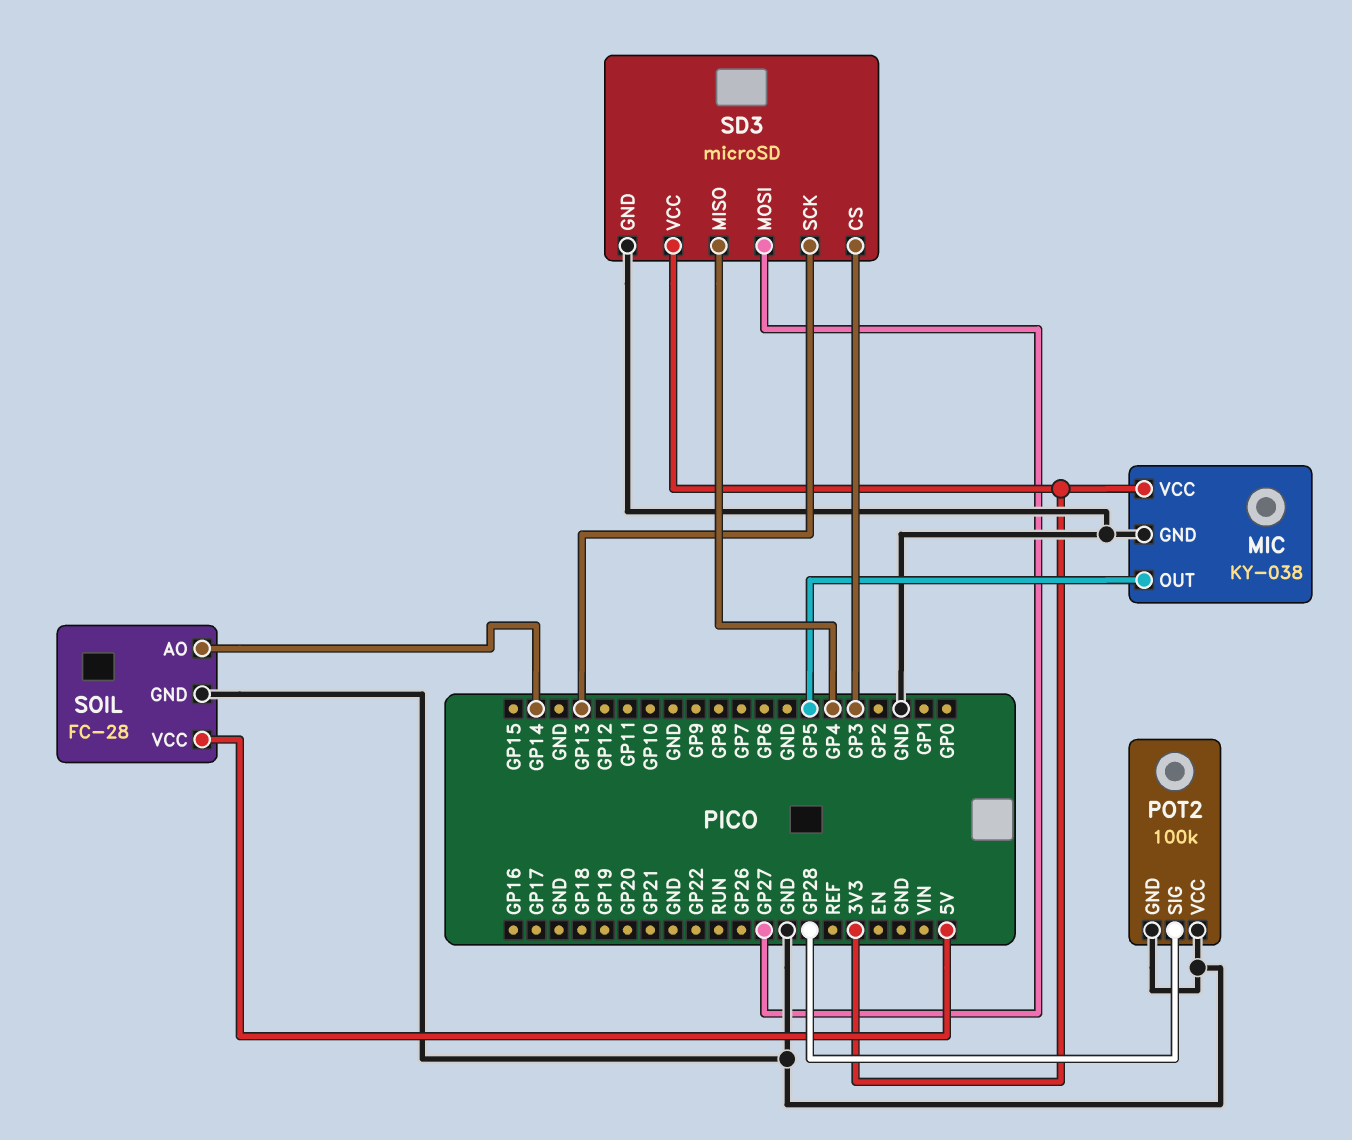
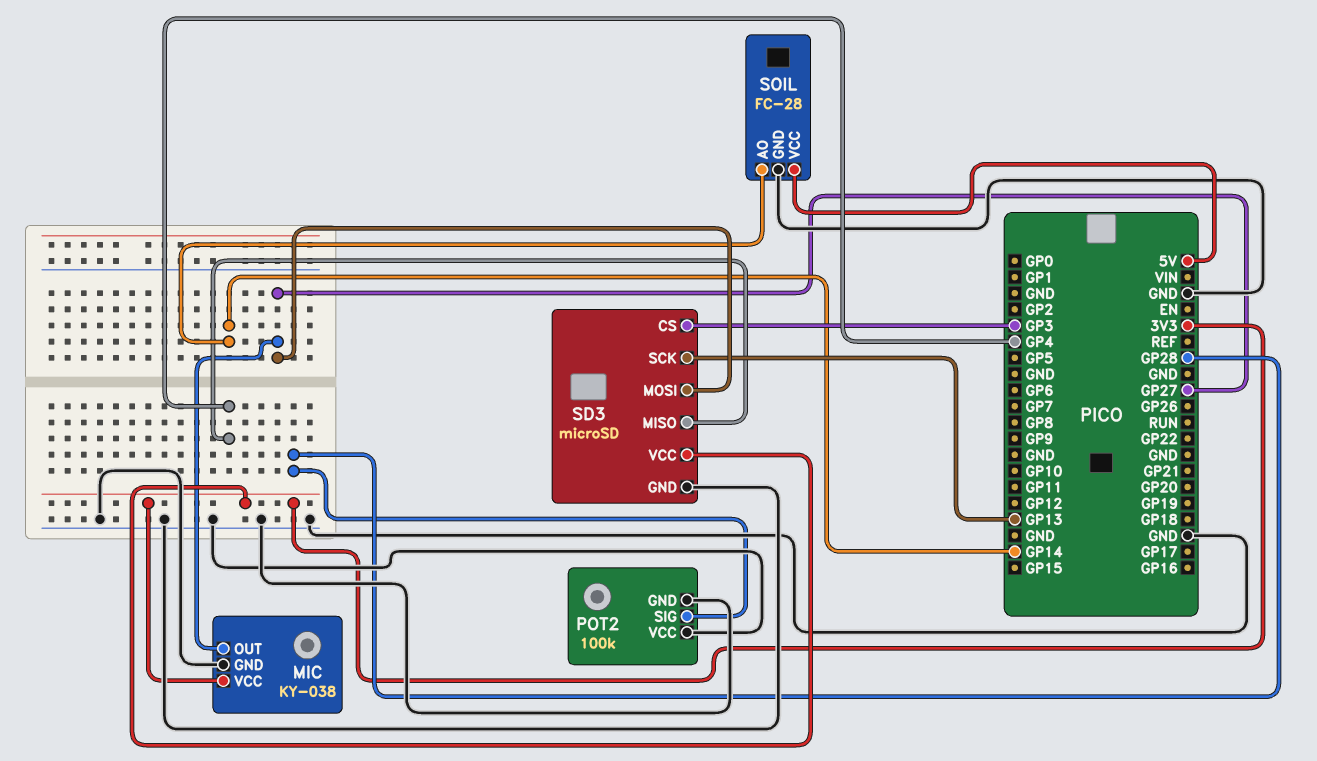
MIC pin OUT: GP5 -> GP27

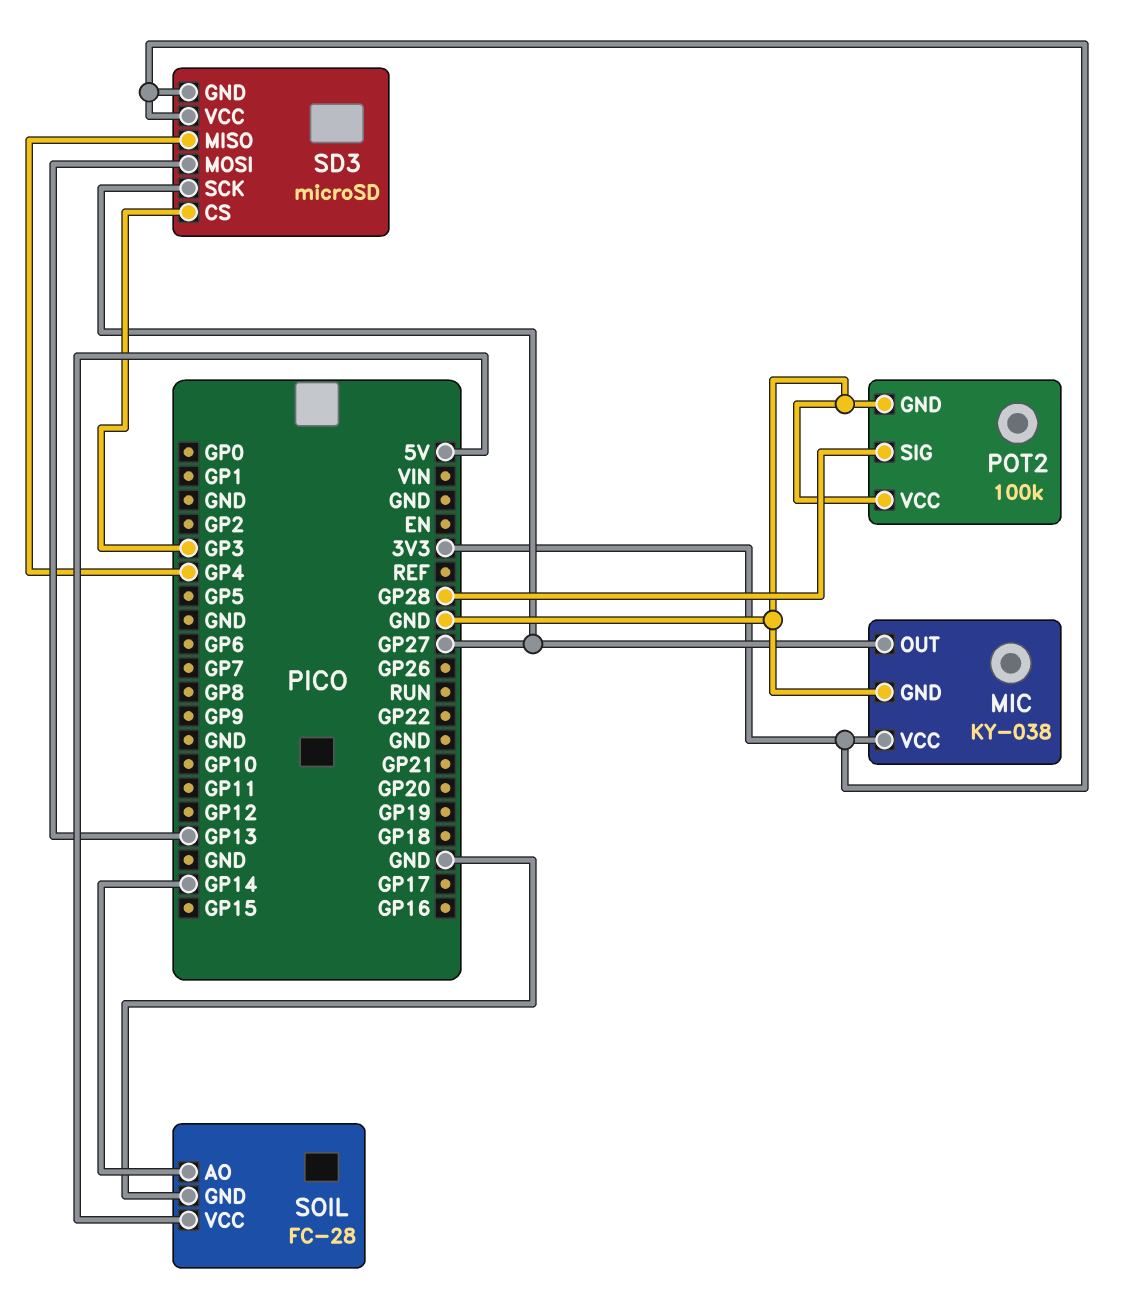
SD3 pin GND: GND -> 3V3
SD3 pin MOSI: GP27 -> GP13
SD3 pin SCK: GP13 -> GP27

